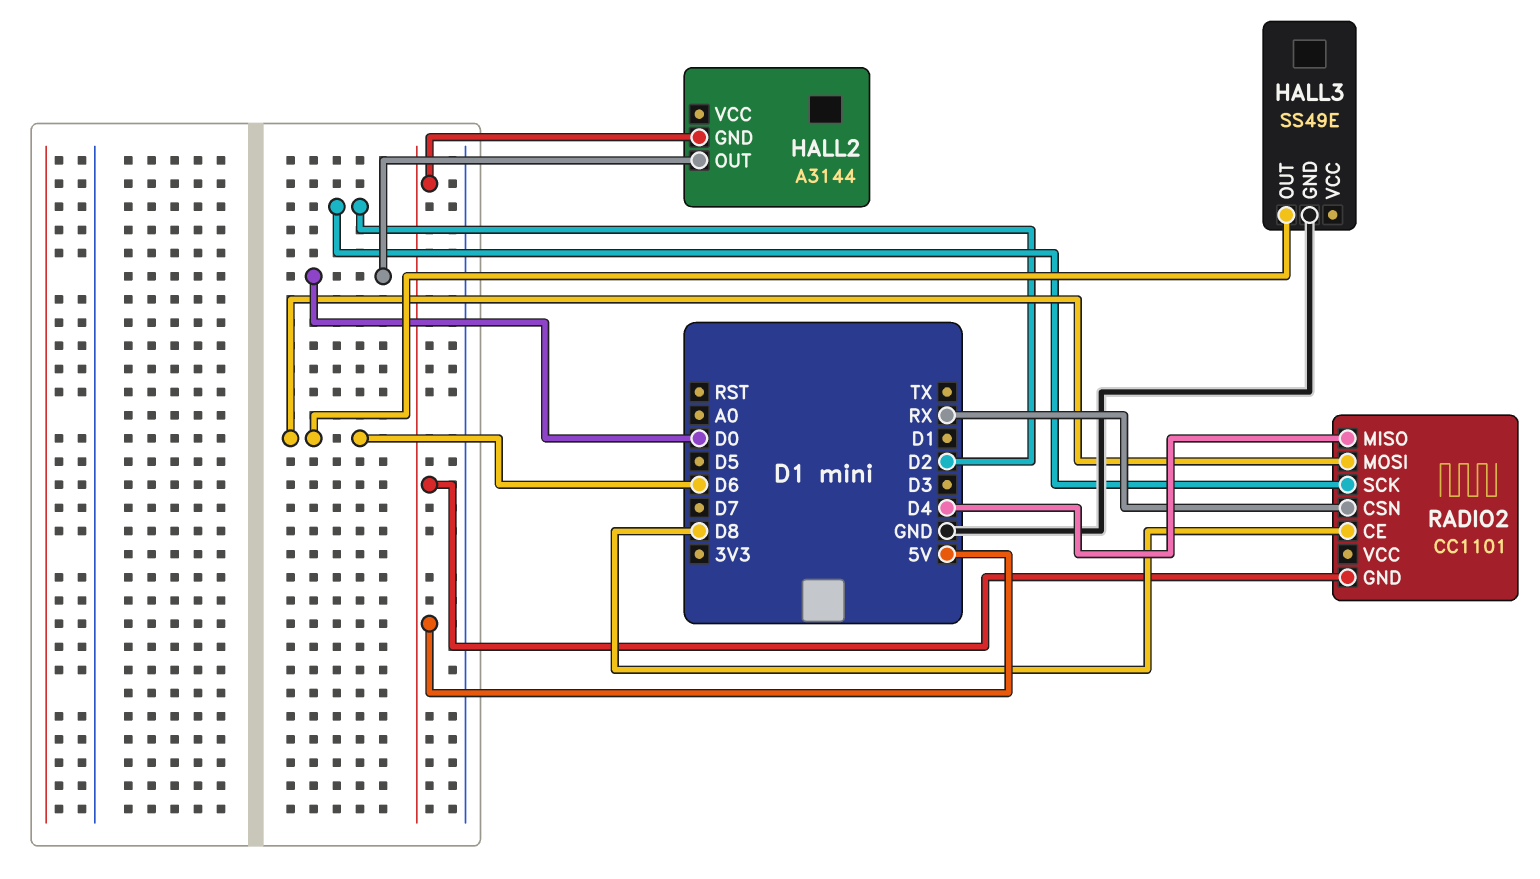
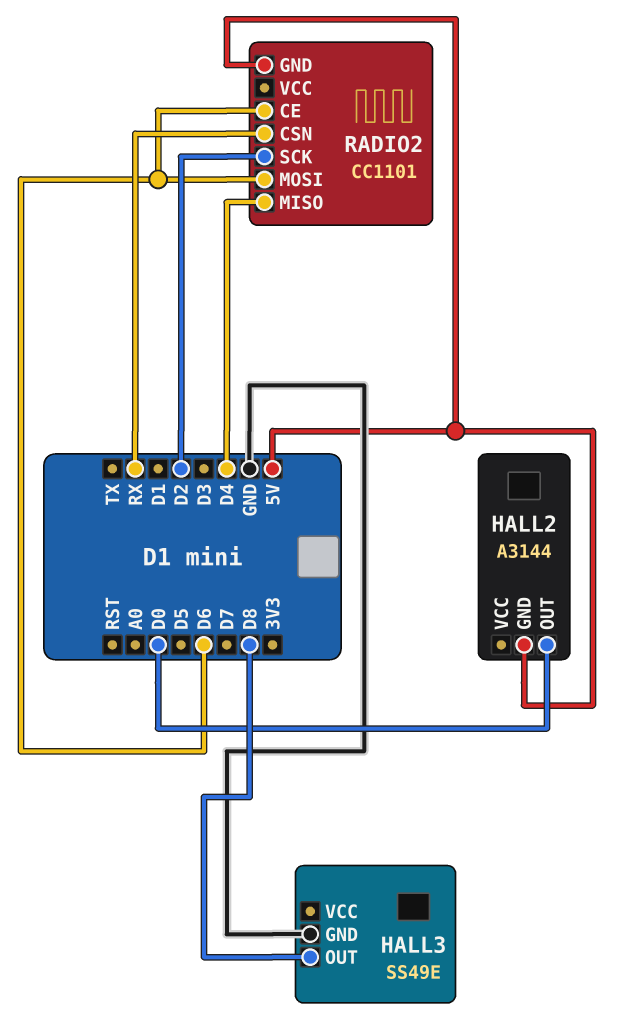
HALL3 pin OUT: D6 -> D8
RADIO2 pin CE: D8 -> D6

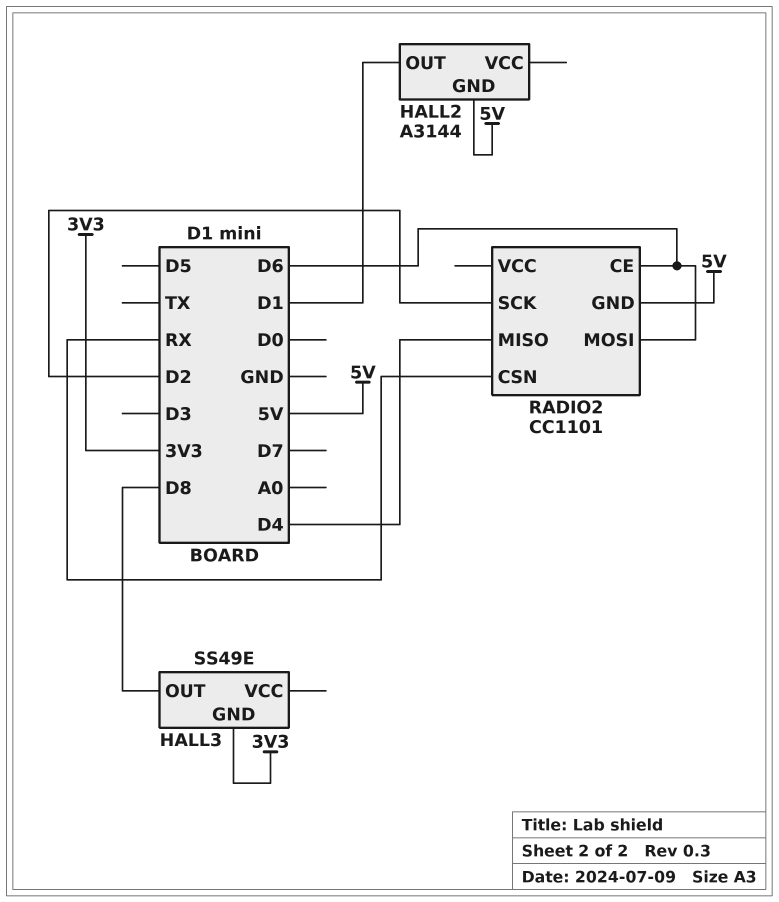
HALL2 pin OUT: D0 -> D1
HALL3 pin GND: GND -> 3V3

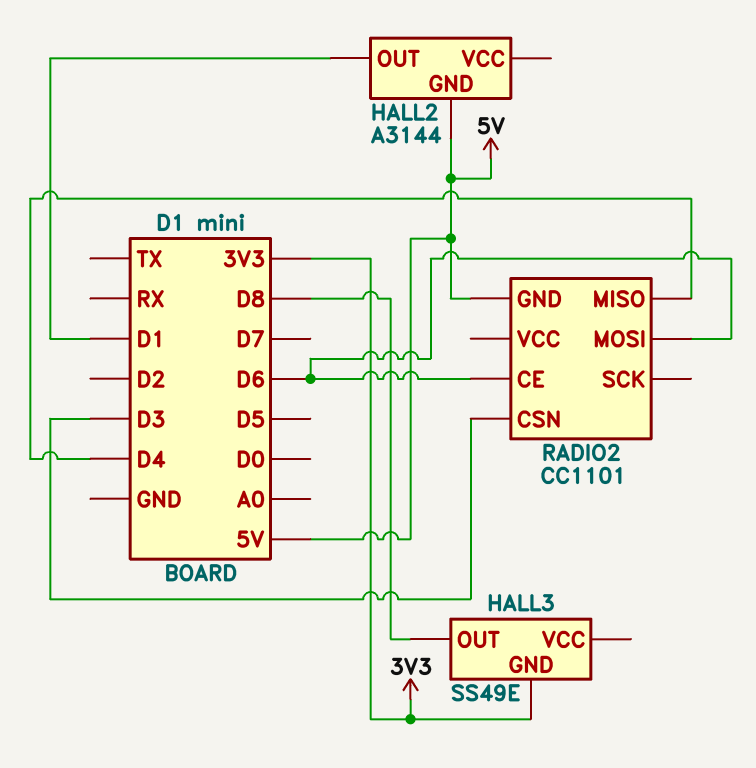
RADIO2 pin CSN: RX -> D3
RADIO2 pin SCK: D2 -> none

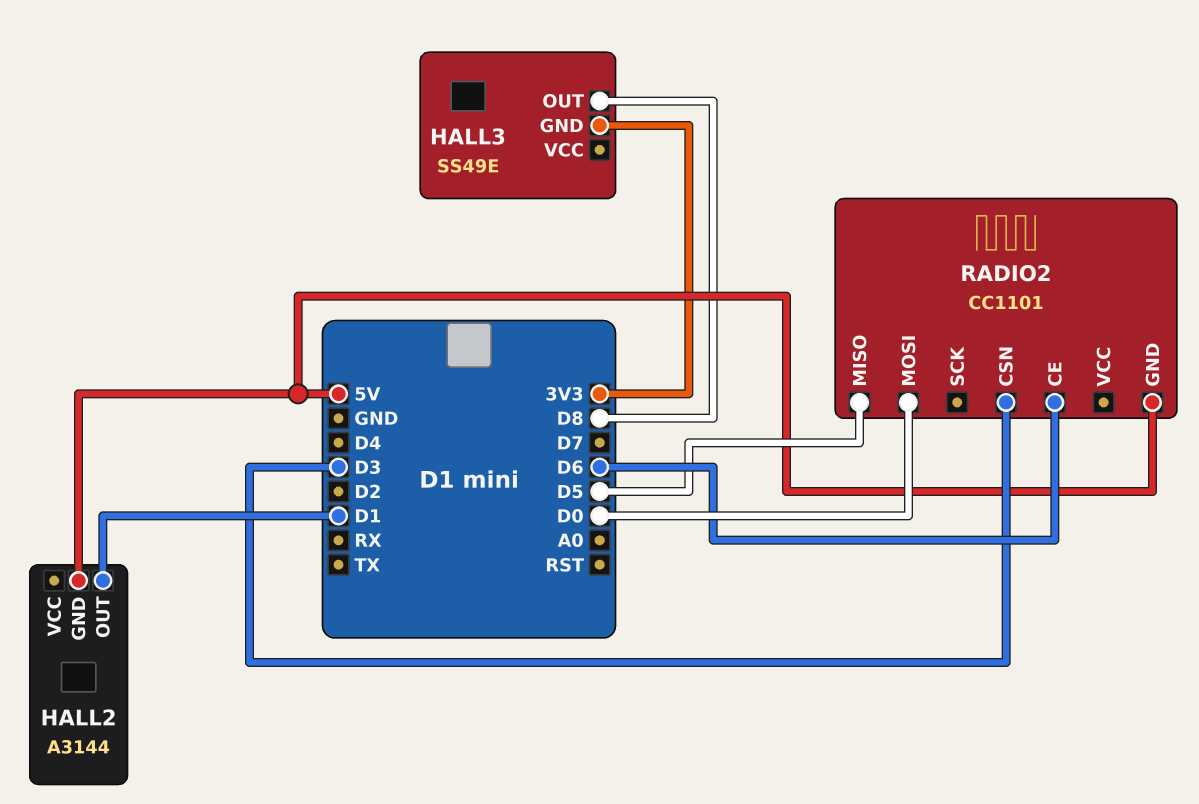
RADIO2 pin MISO: D4 -> D5
RADIO2 pin MOSI: D6 -> D0

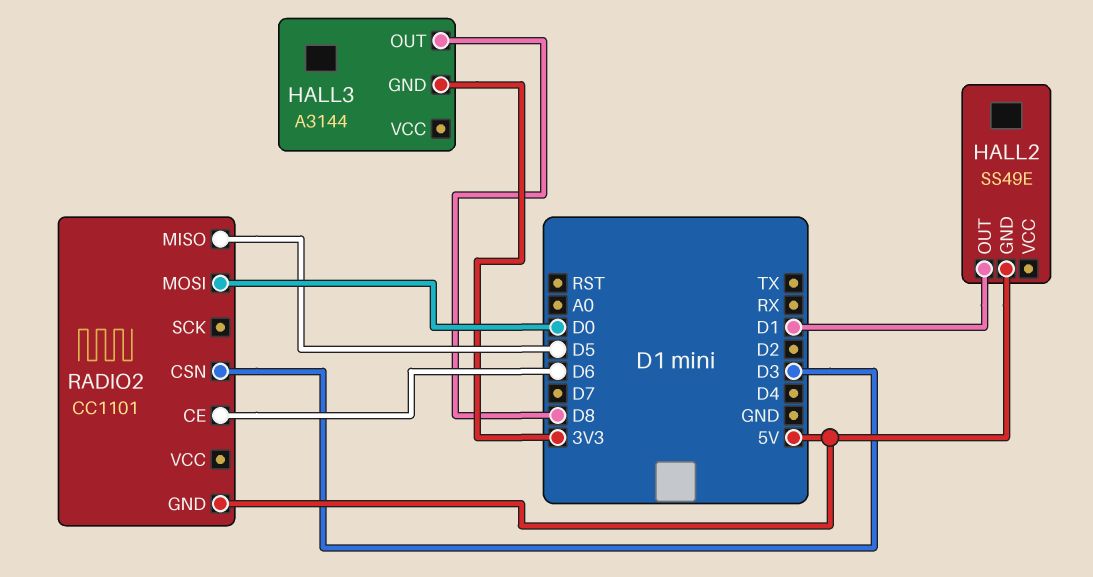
HALL2: A3144 -> SS49E
HALL3: SS49E -> A3144

